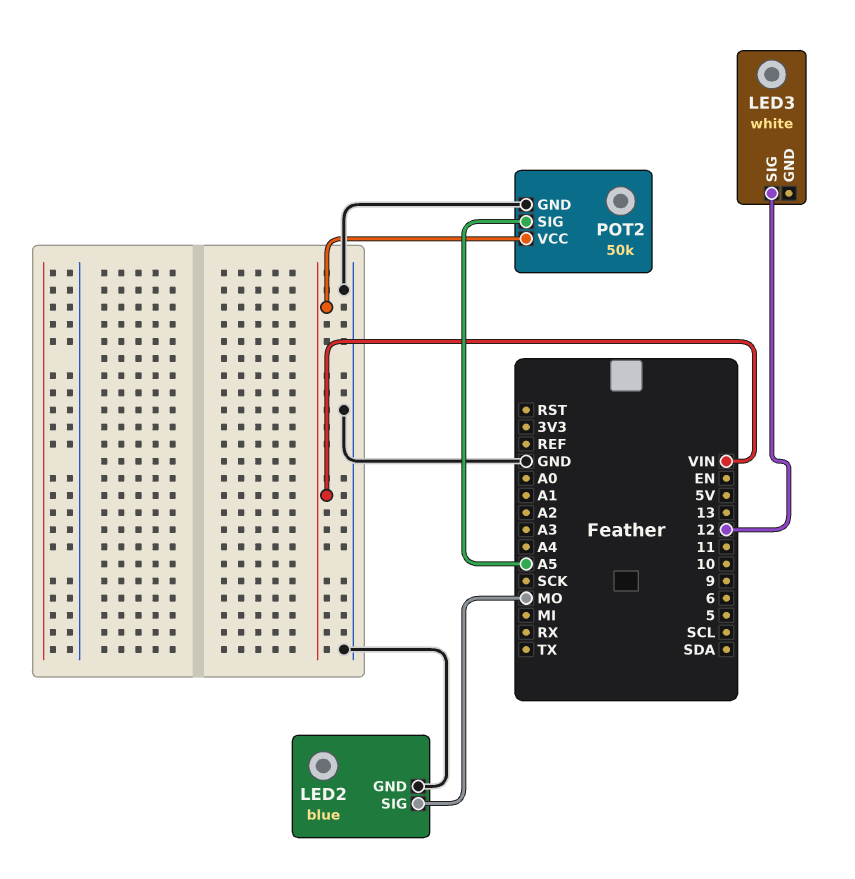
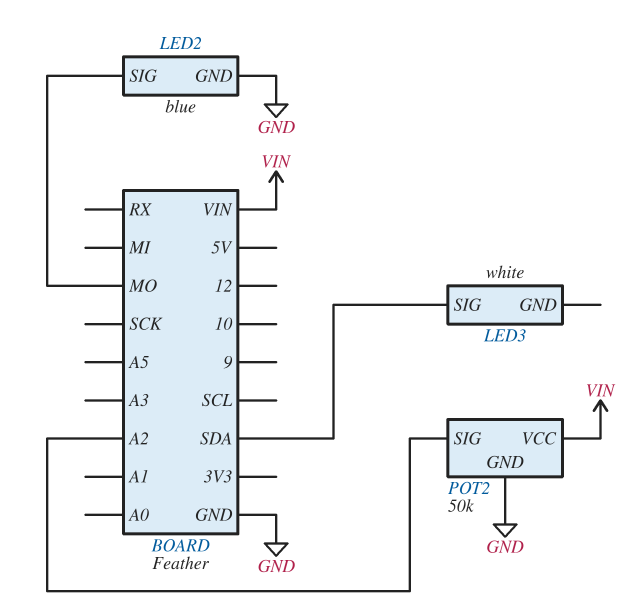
LED3 pin SIG: 12 -> SDA
POT2 pin SIG: A5 -> A2

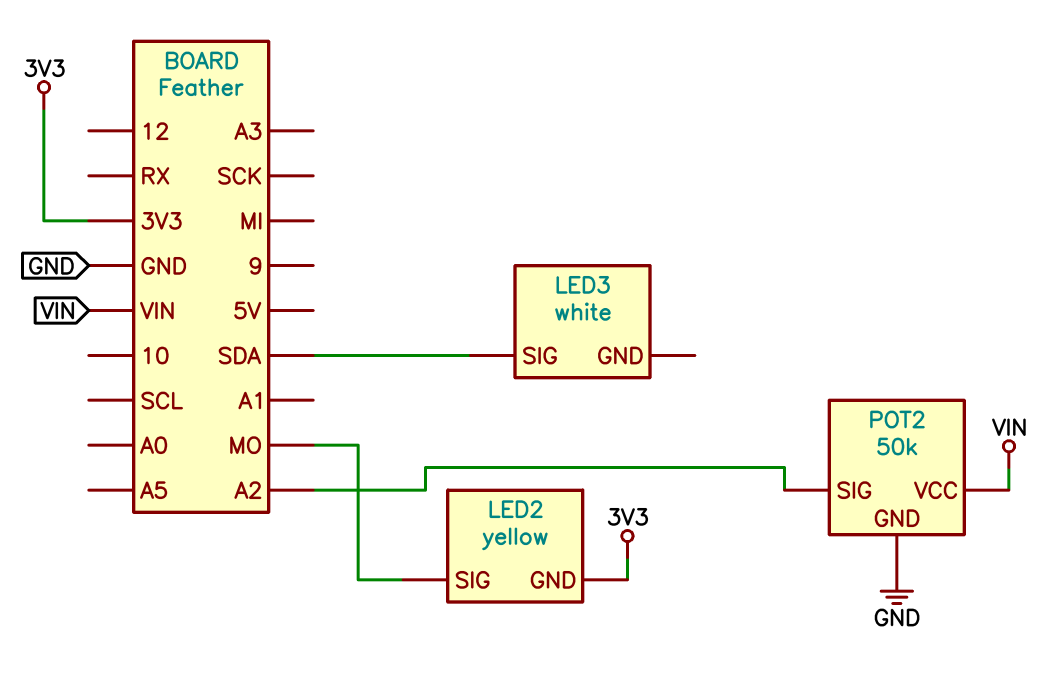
LED2: blue -> yellow
LED2 pin GND: GND -> 3V3

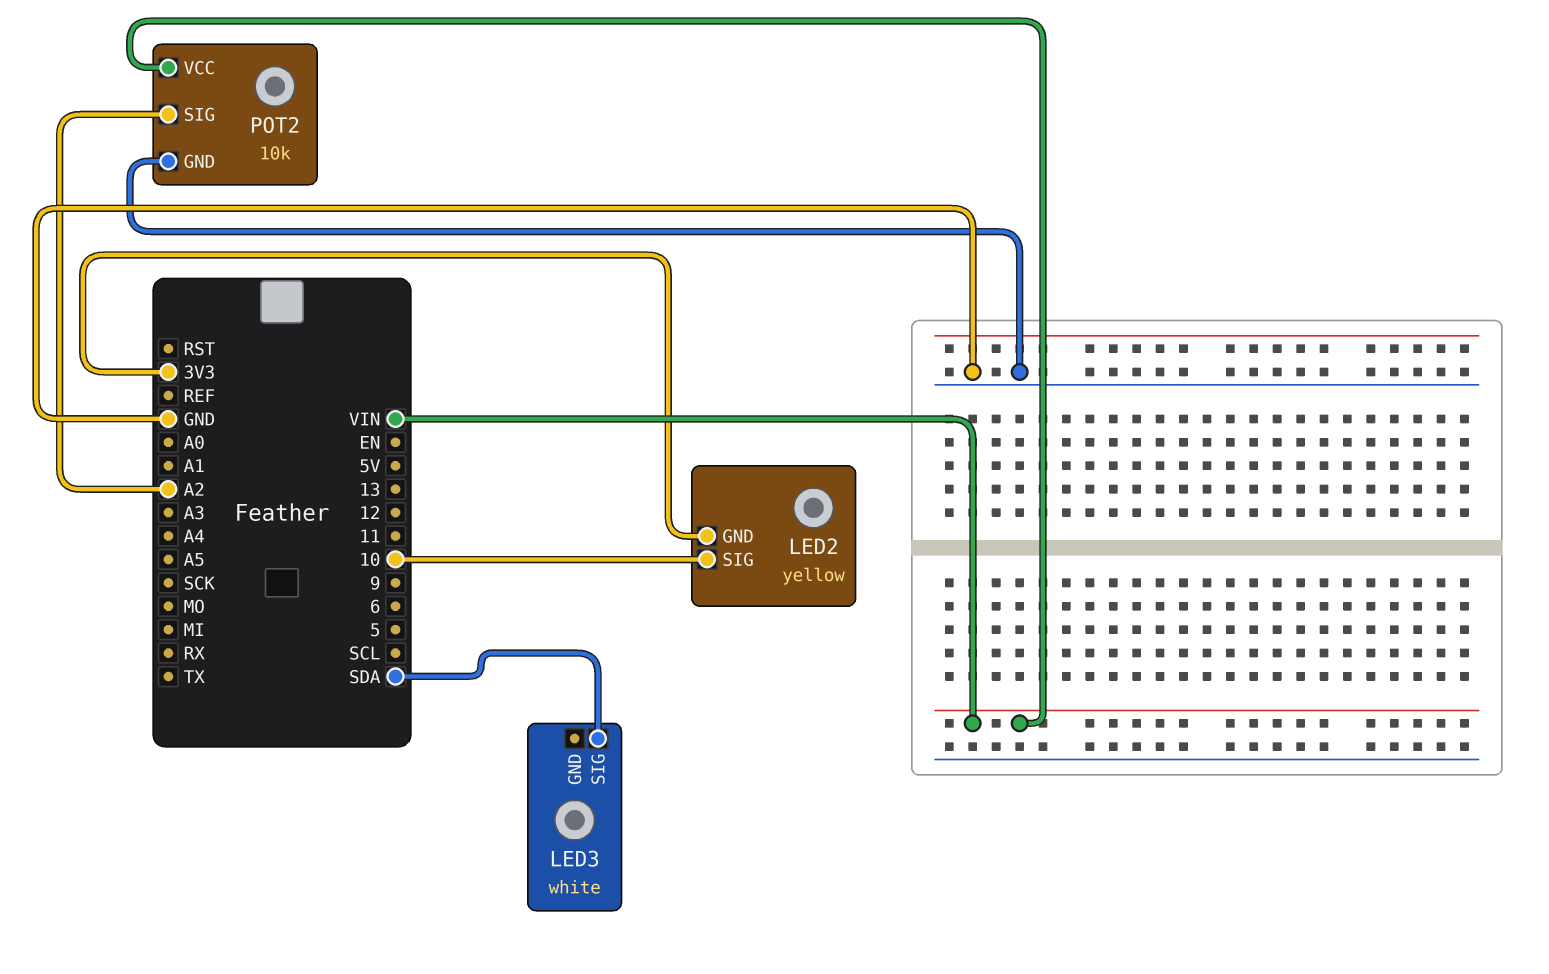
LED2 pin SIG: MO -> 10
POT2: 50k -> 10k

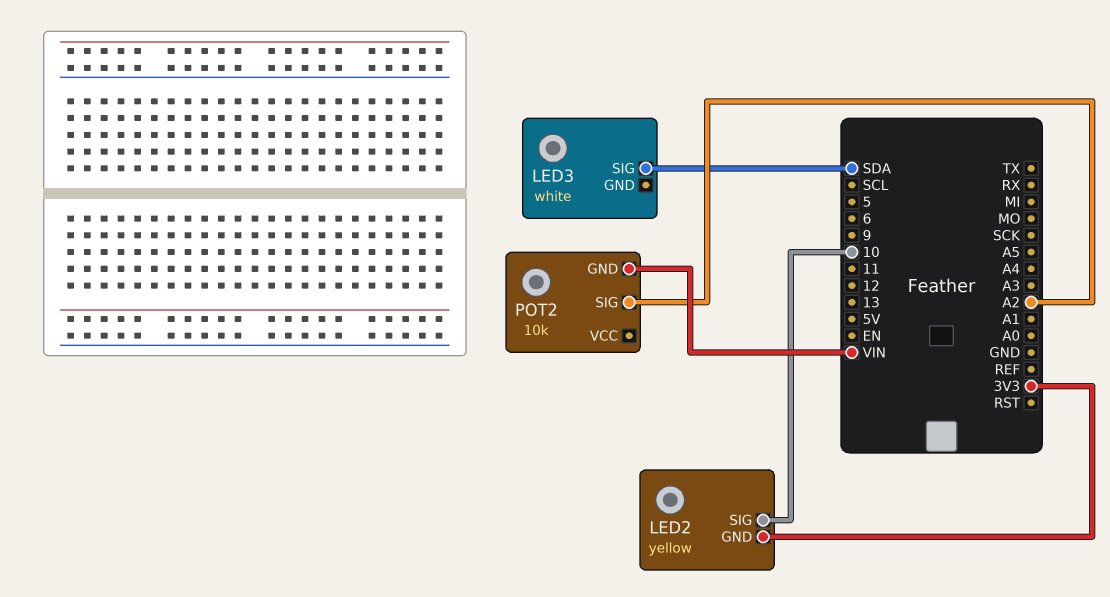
POT2 pin GND: GND -> VIN
POT2 pin VCC: VIN -> none

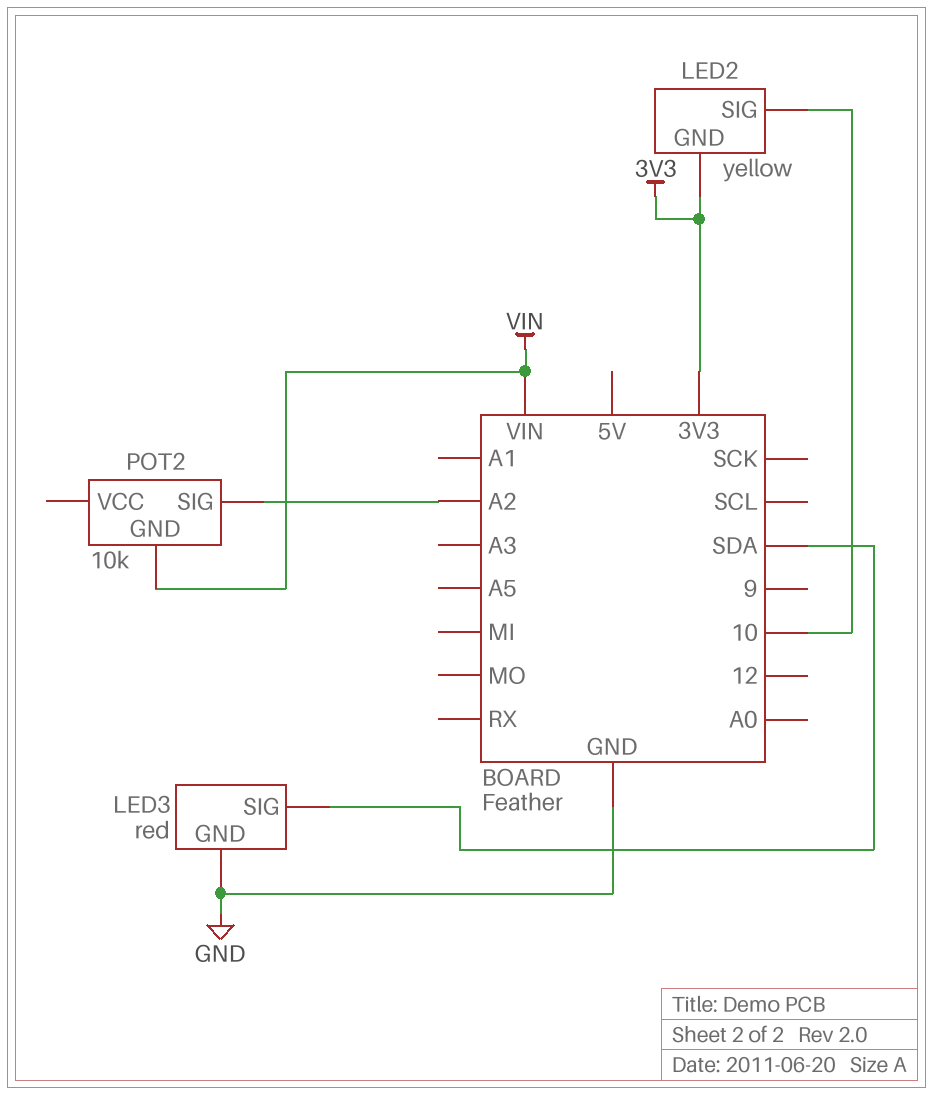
LED3: white -> red
LED3 pin GND: none -> GND

